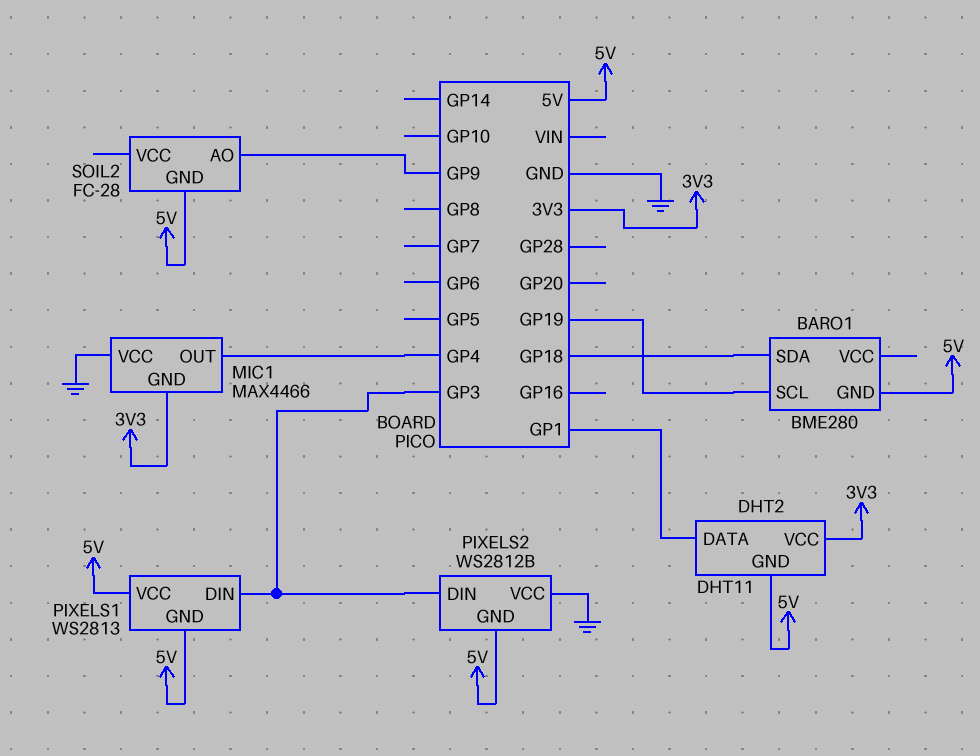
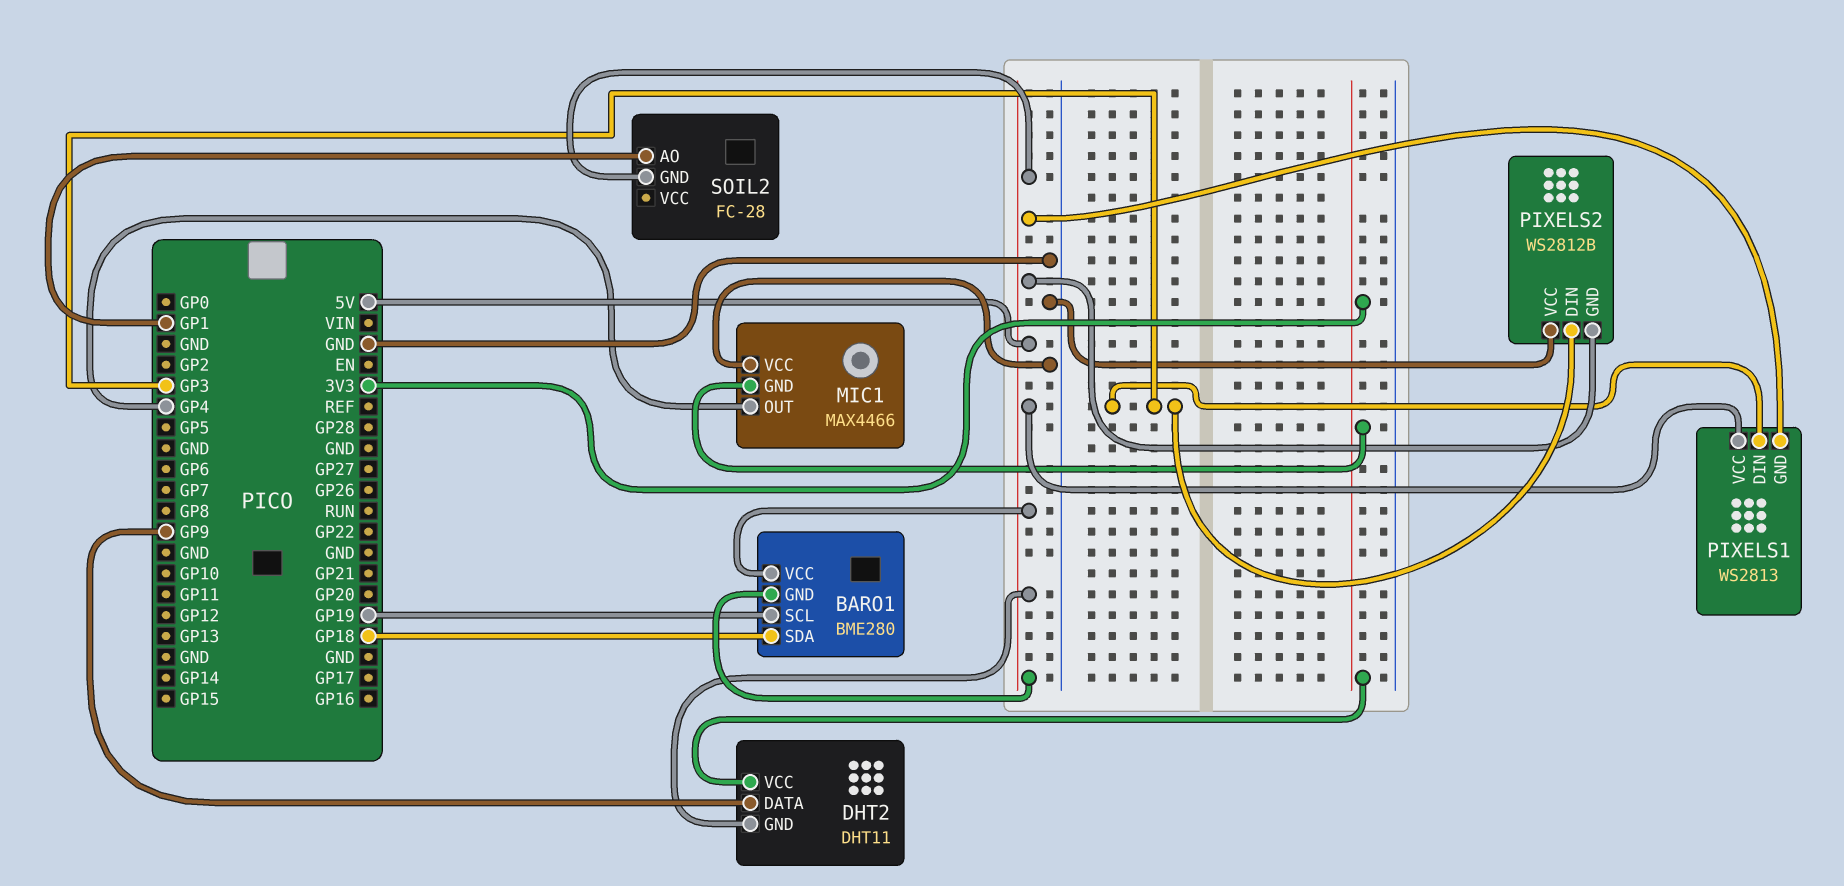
BARO1 pin VCC: none -> 5V
DHT2 pin DATA: GP1 -> GP9
SOIL2 pin AO: GP9 -> GP1

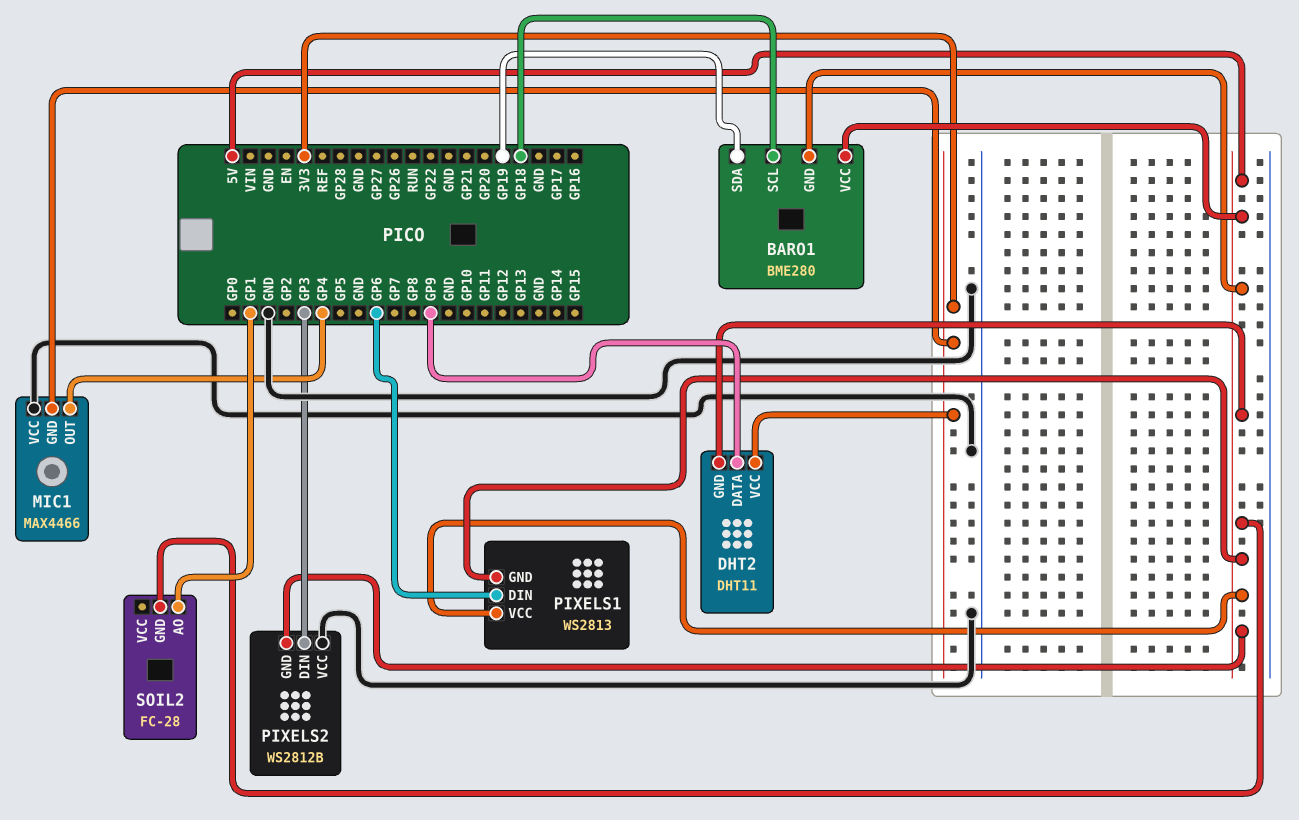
BARO1 pin SCL: GP19 -> GP18
BARO1 pin SDA: GP18 -> GP19
PIXELS1 pin DIN: GP3 -> GP6

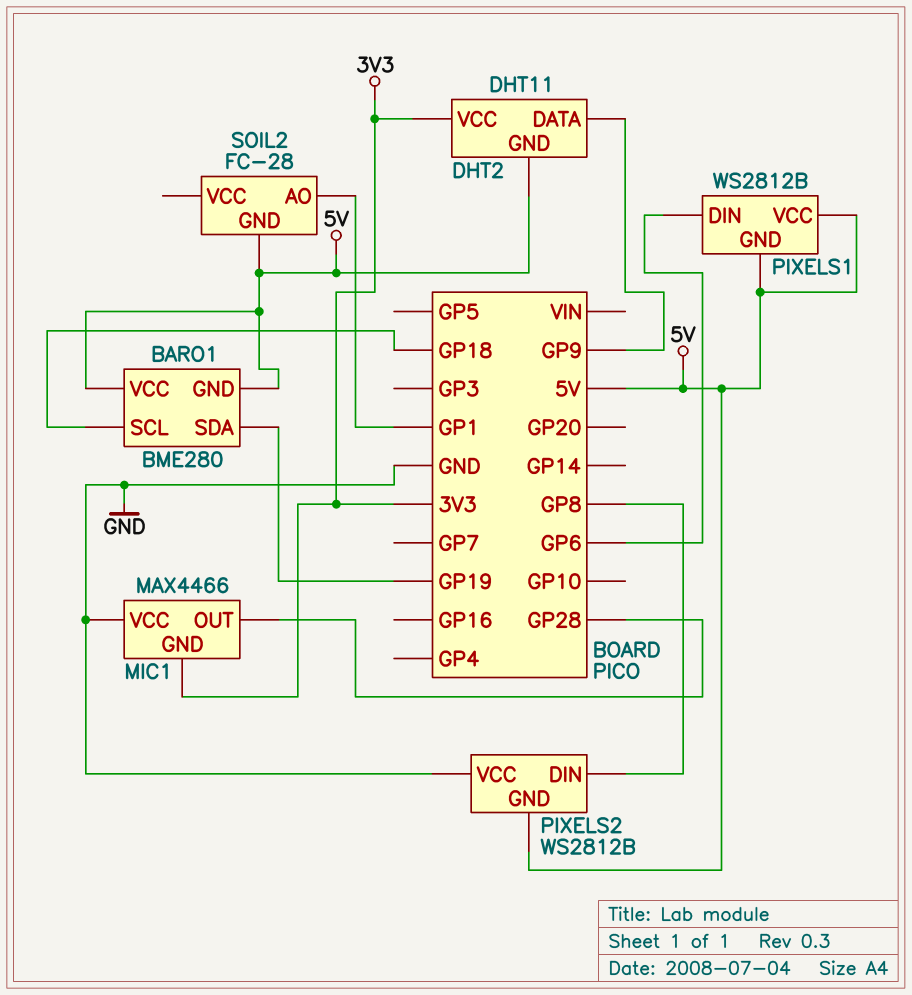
MIC1 pin OUT: GP4 -> GP28
PIXELS1: WS2813 -> WS2812B
PIXELS2 pin DIN: GP3 -> GP8

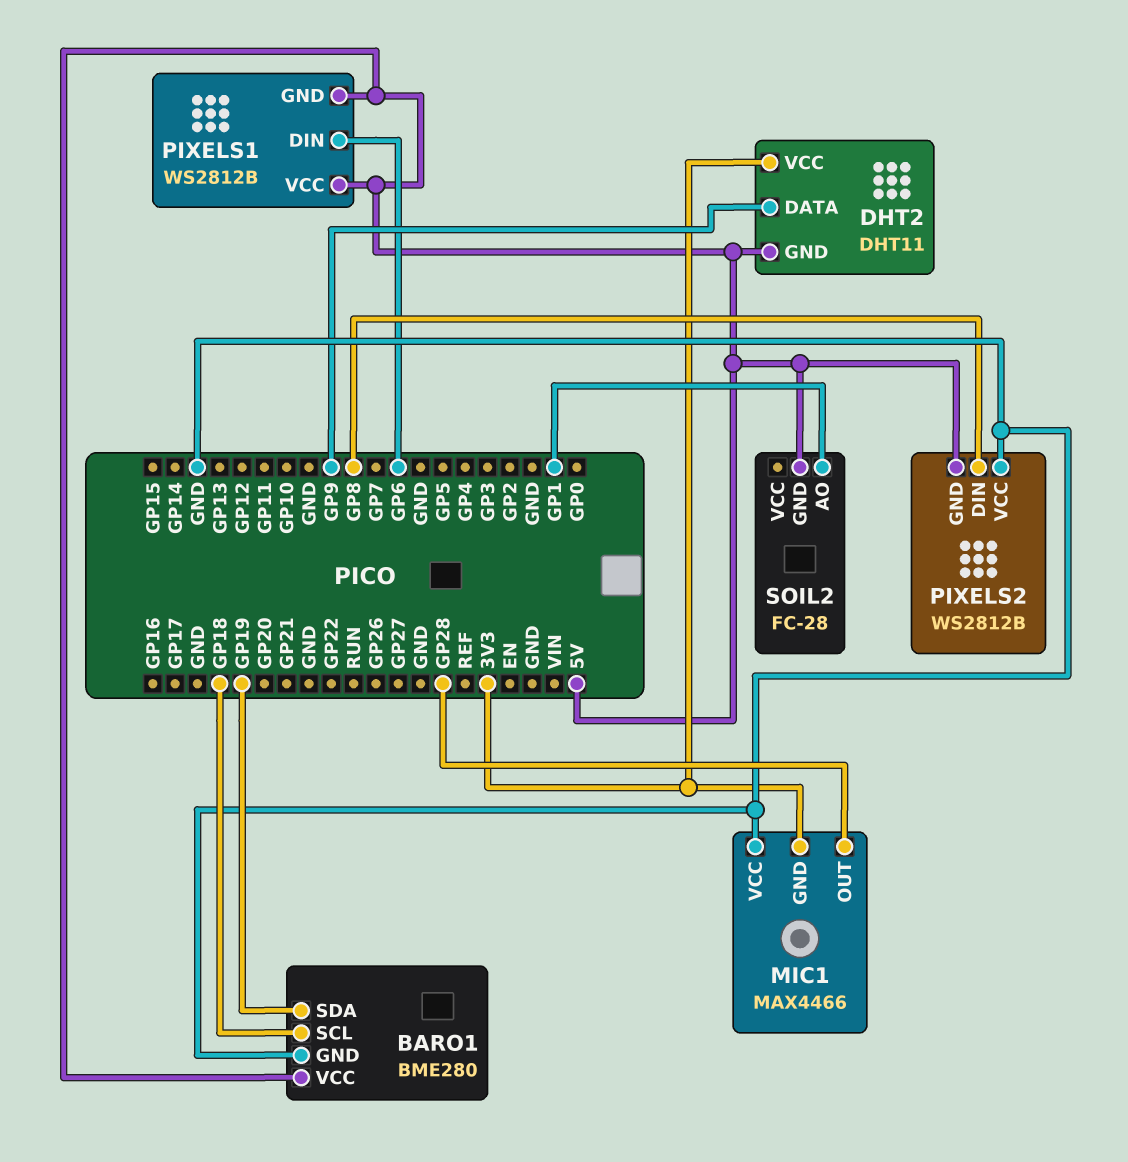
BARO1 pin GND: 5V -> GND

